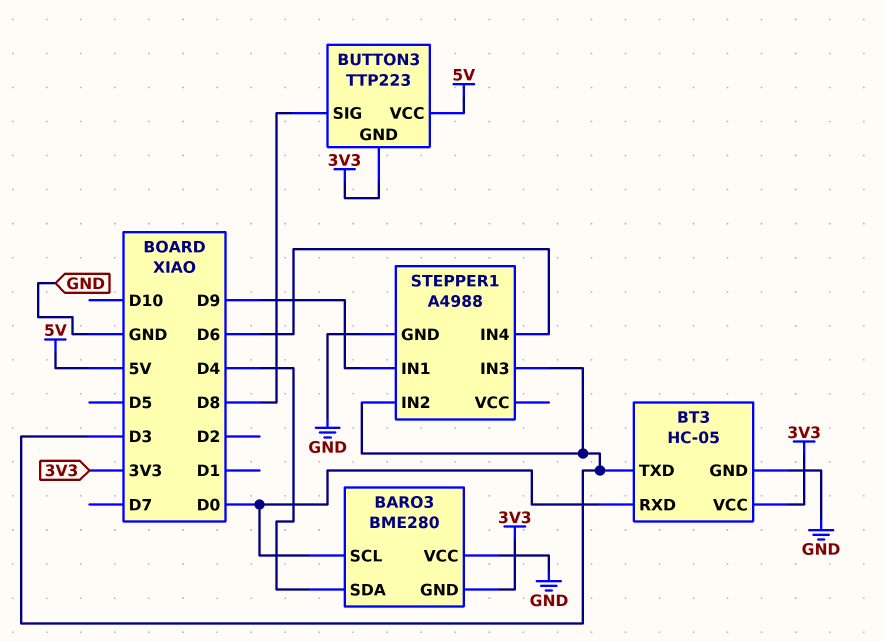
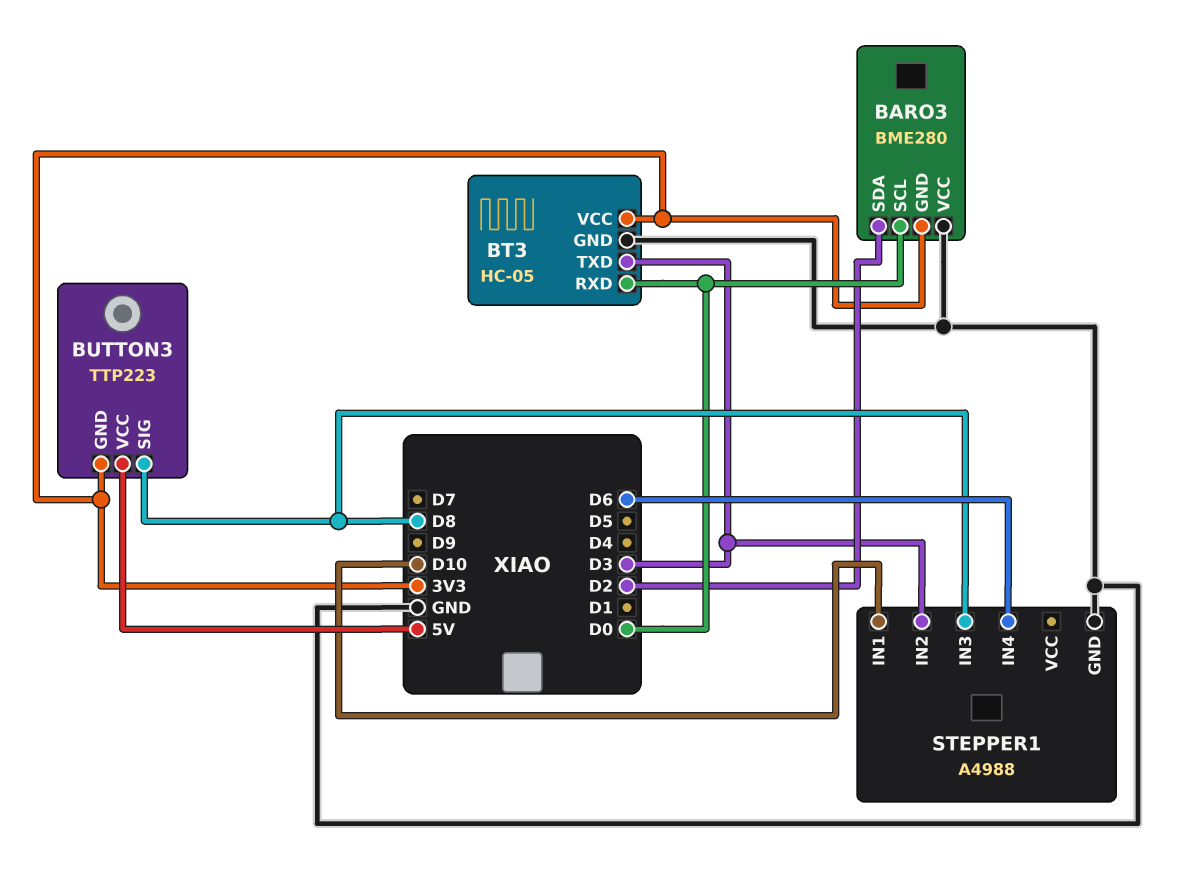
BARO3 pin SDA: D4 -> D2
STEPPER1 pin IN1: D9 -> D10
STEPPER1 pin IN3: D3 -> D8

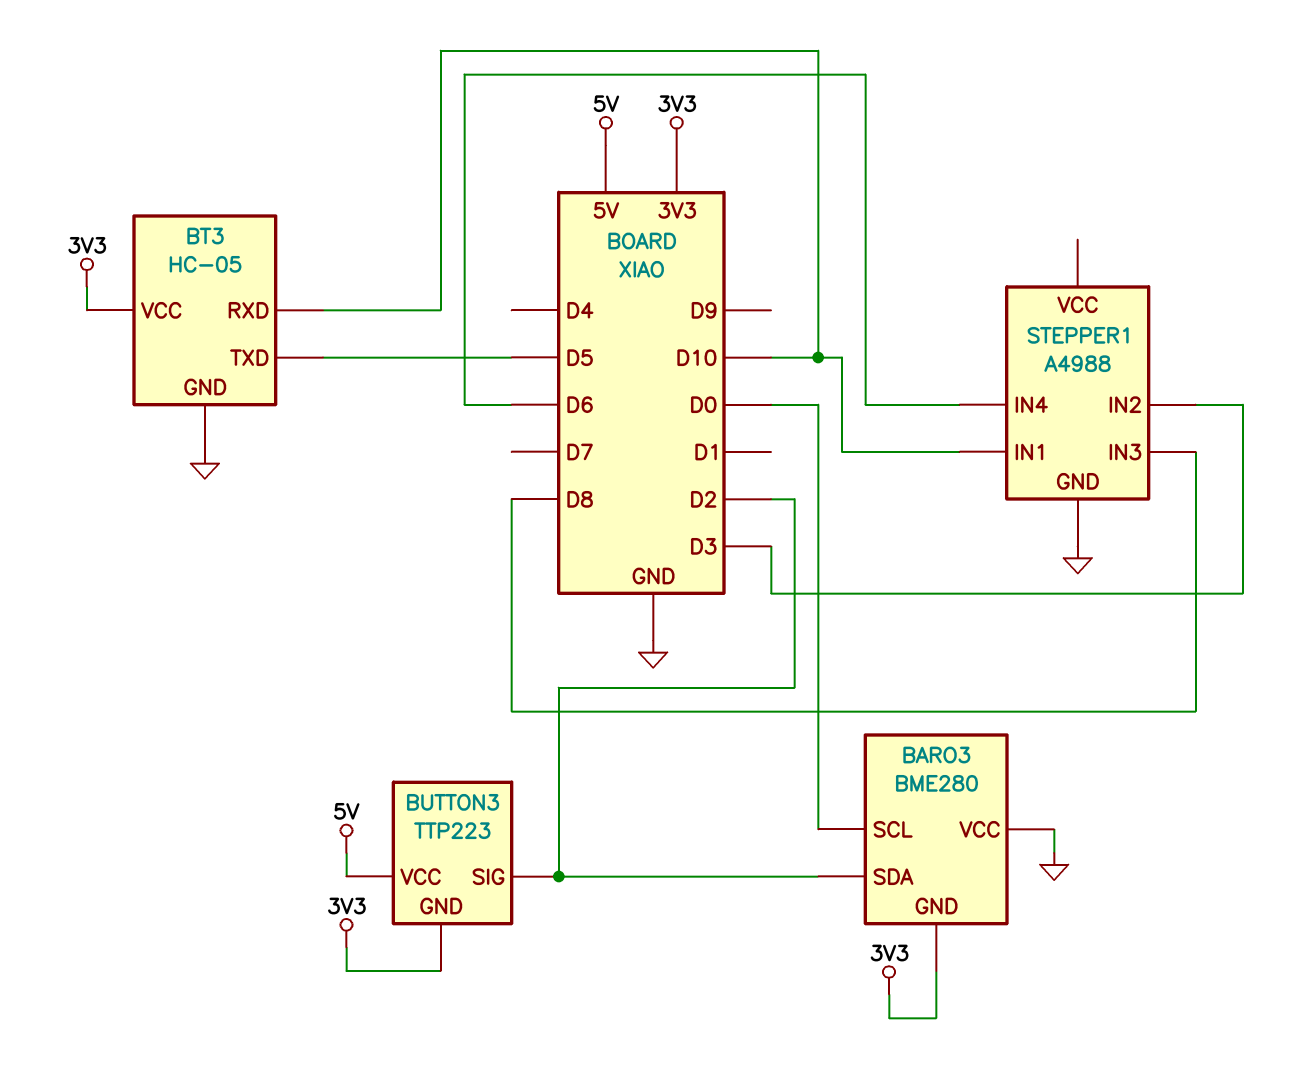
BT3 pin RXD: D0 -> D10
BT3 pin TXD: D3 -> D5
BUTTON3 pin SIG: D8 -> D2

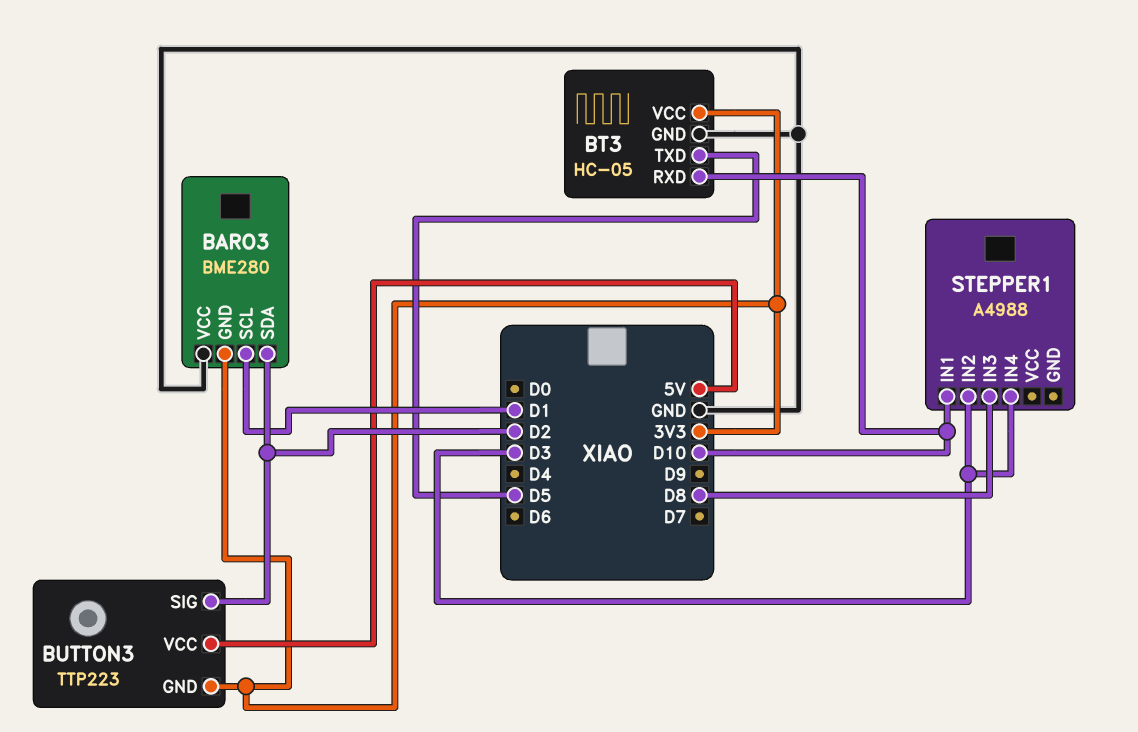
BARO3 pin SCL: D0 -> D1
STEPPER1 pin GND: GND -> none
STEPPER1 pin IN4: D6 -> D3

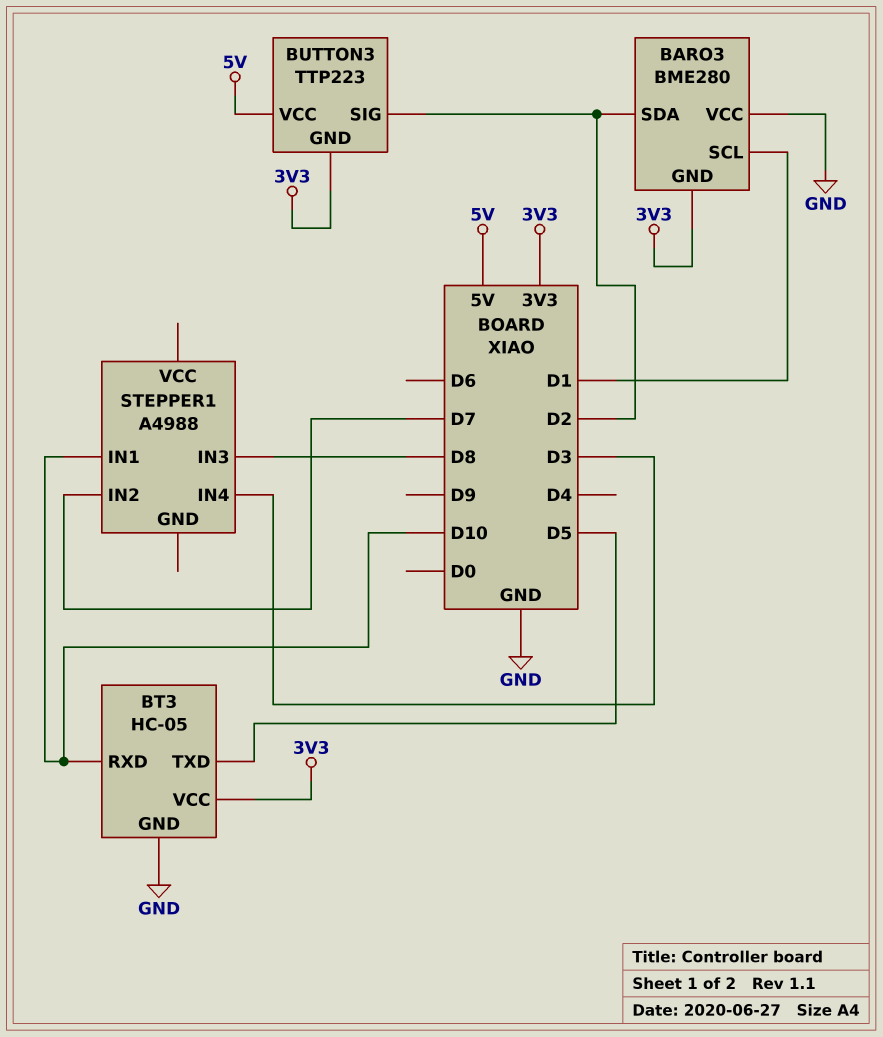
STEPPER1 pin IN2: D3 -> D7

